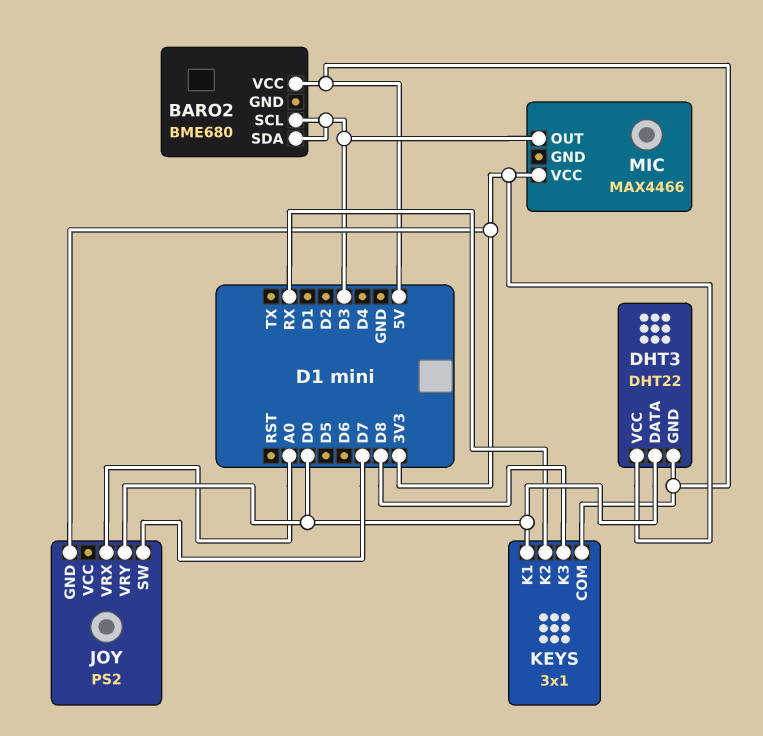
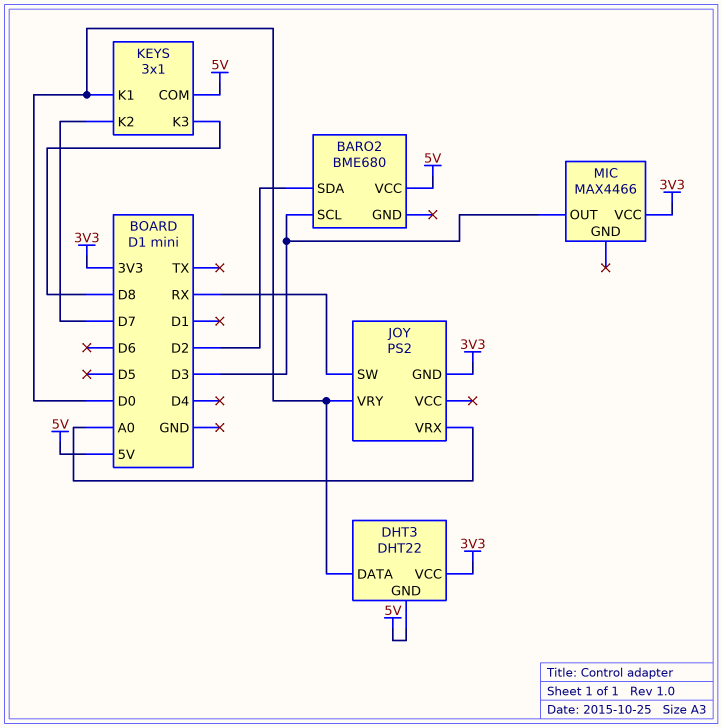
BARO2 pin SDA: D3 -> D2
JOY pin SW: D7 -> RX
KEYS pin K2: RX -> D7

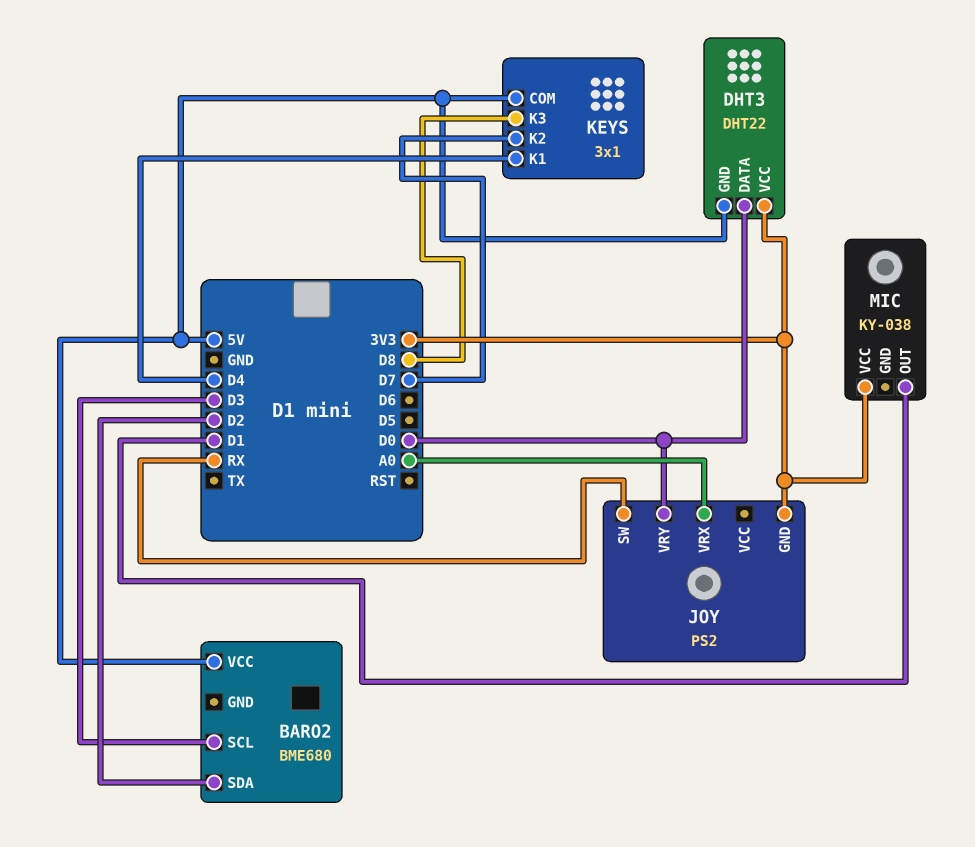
KEYS pin K1: D0 -> D4
MIC: MAX4466 -> KY-038
MIC pin OUT: D3 -> D1

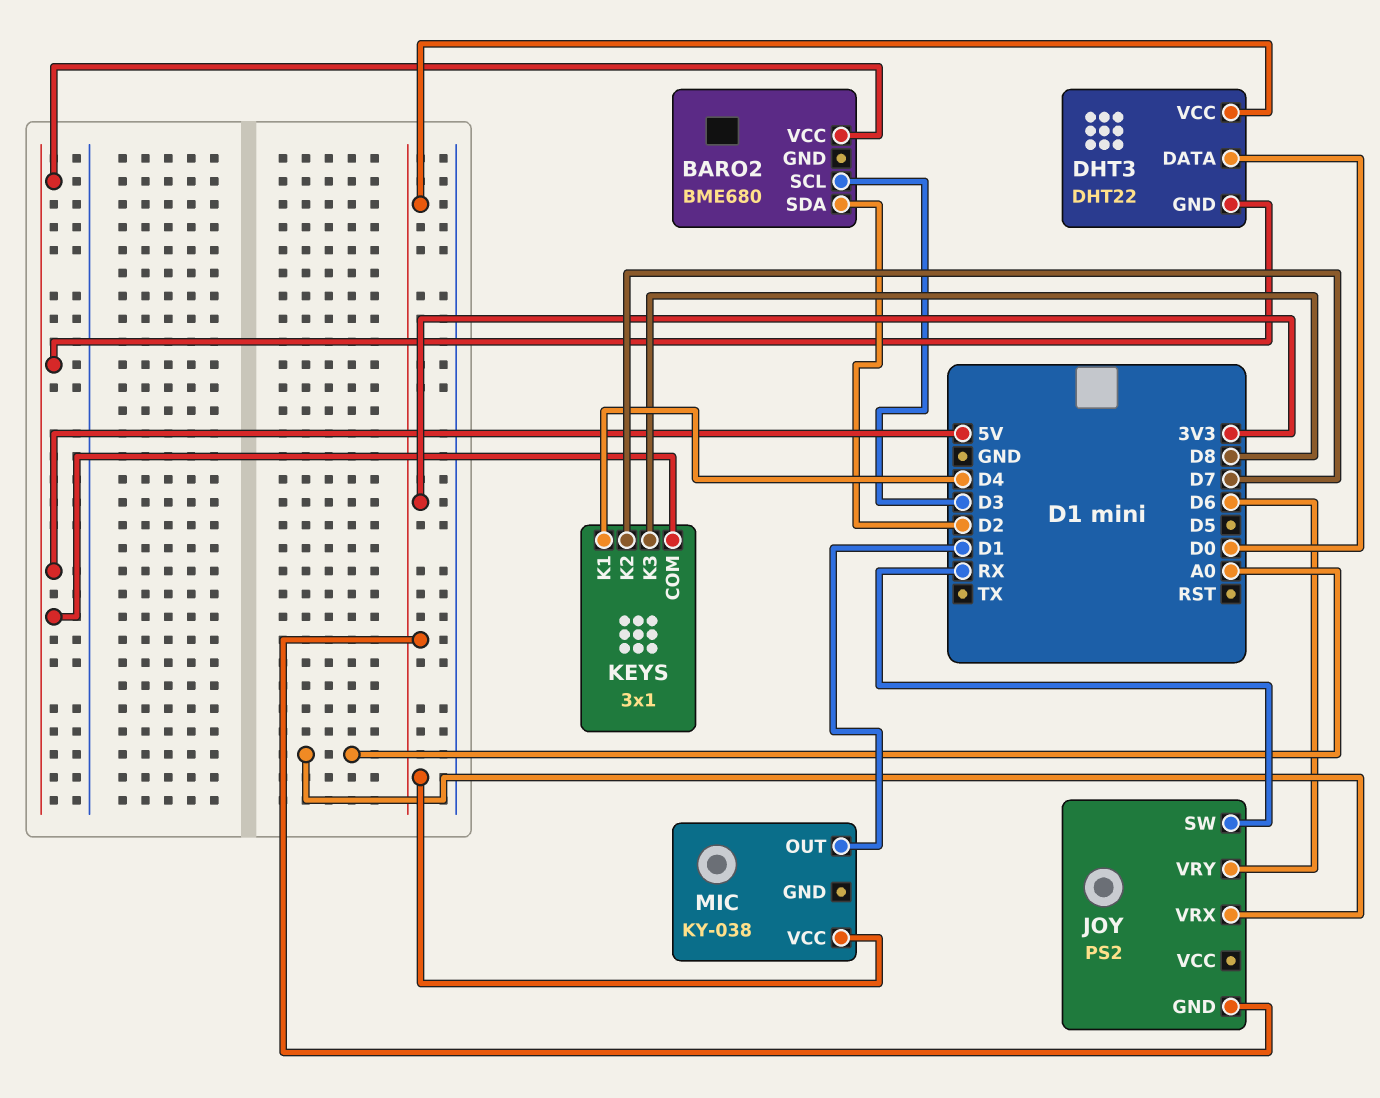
JOY pin VRY: D0 -> D6

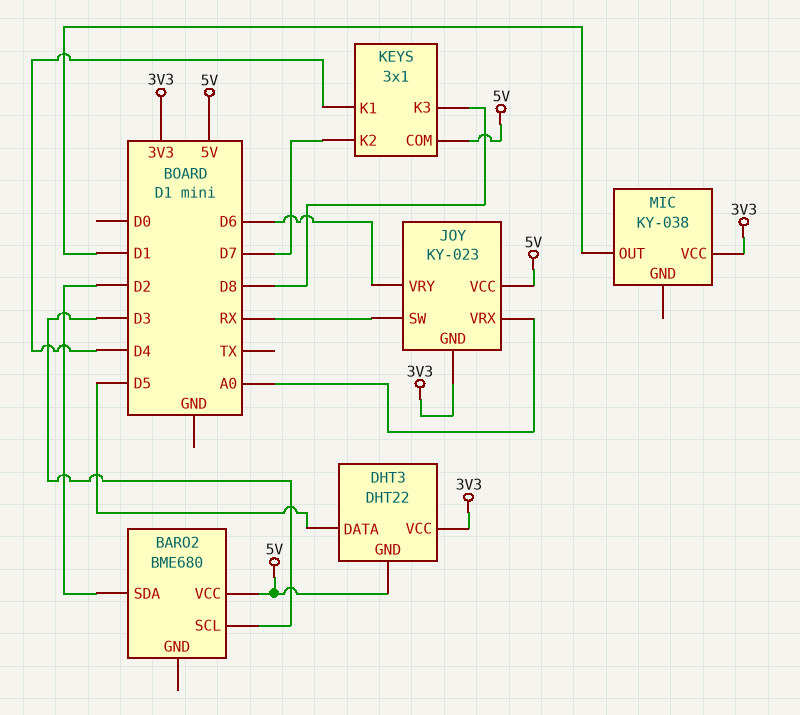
DHT3 pin DATA: D0 -> D5
JOY: PS2 -> KY-023
JOY pin VCC: none -> 5V

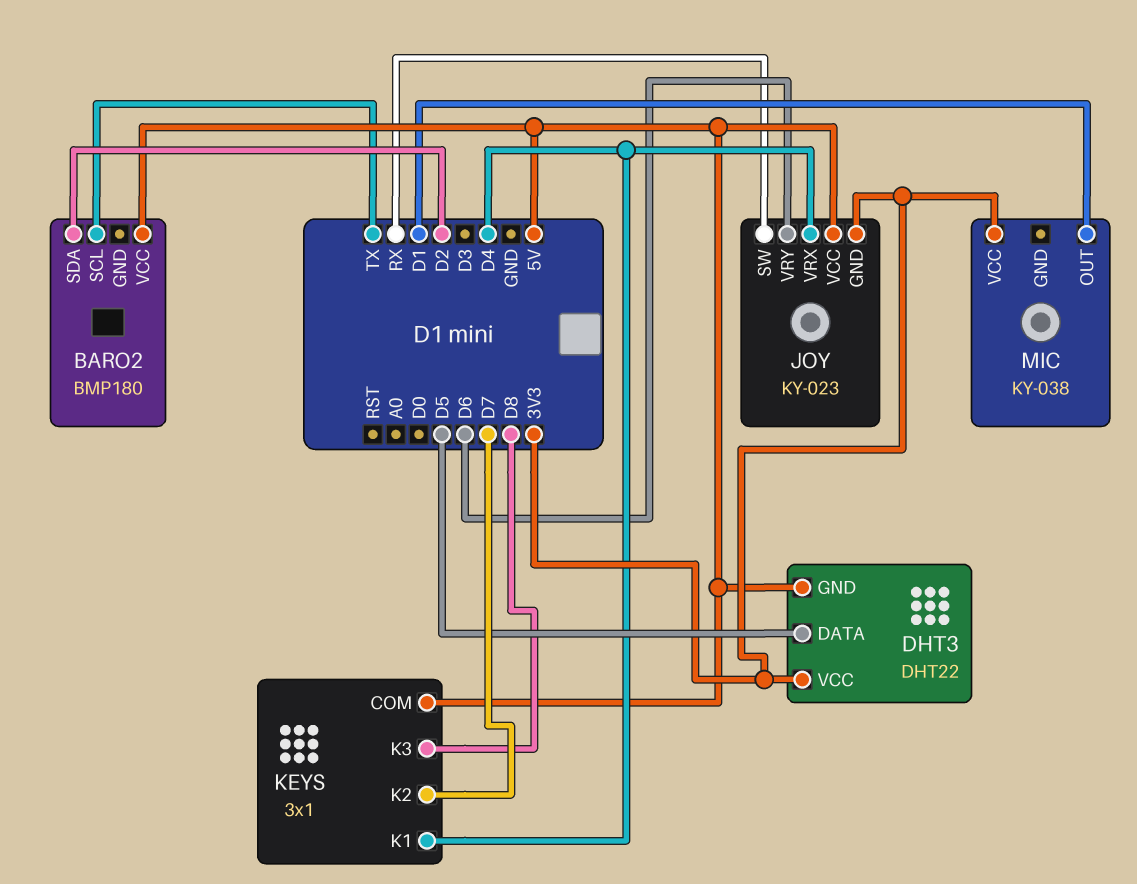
BARO2: BME680 -> BMP180
BARO2 pin SCL: D3 -> TX
JOY pin VRX: A0 -> D4

